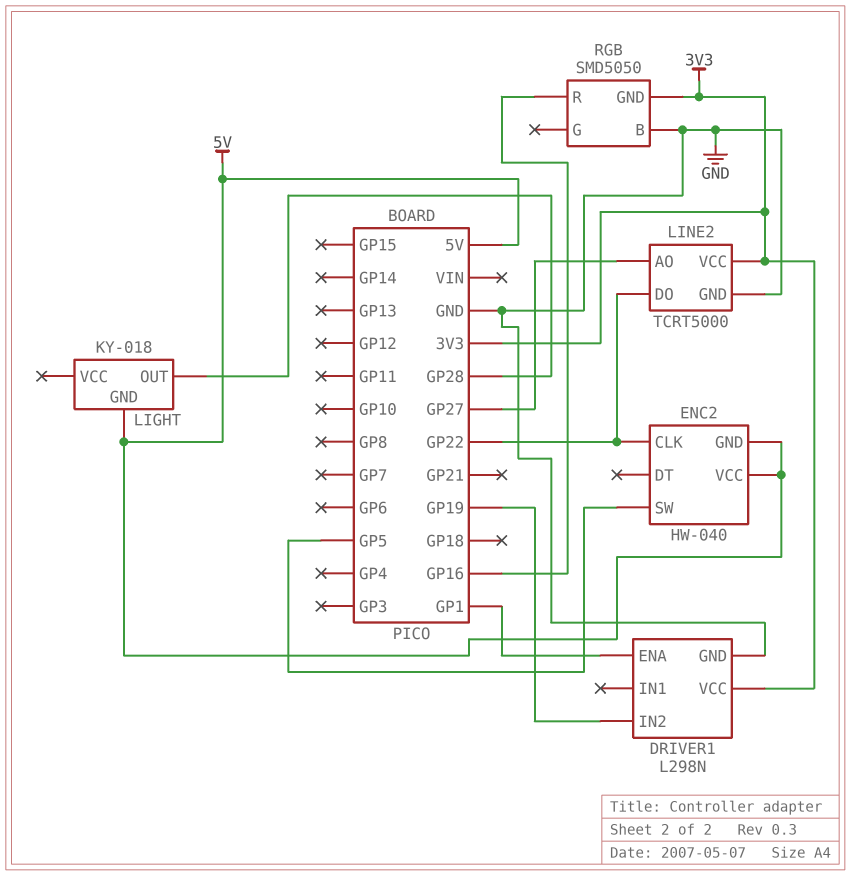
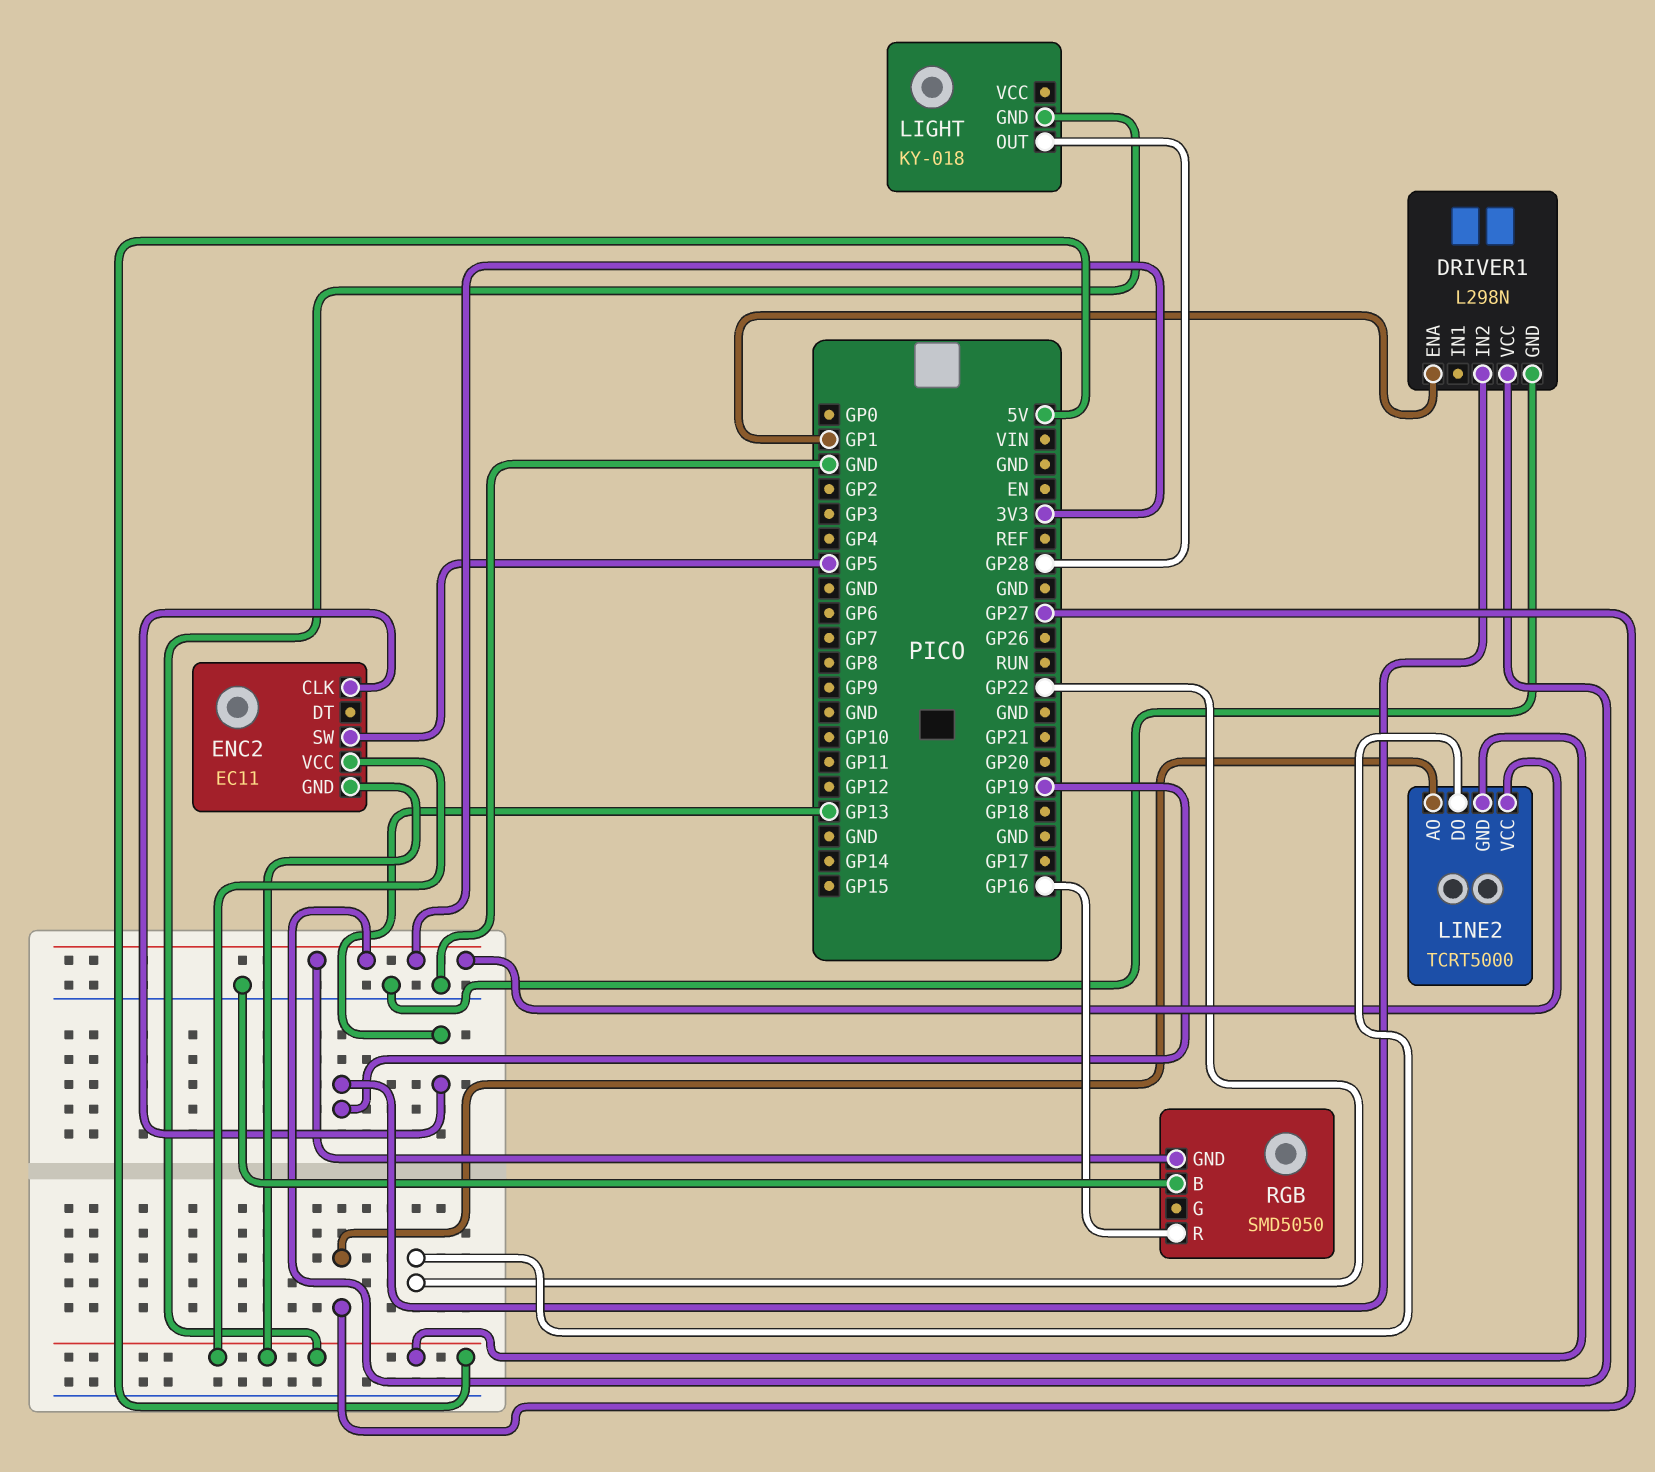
ENC2: HW-040 -> EC11
ENC2 pin CLK: GP22 -> GP13
LINE2 pin GND: GND -> 5V

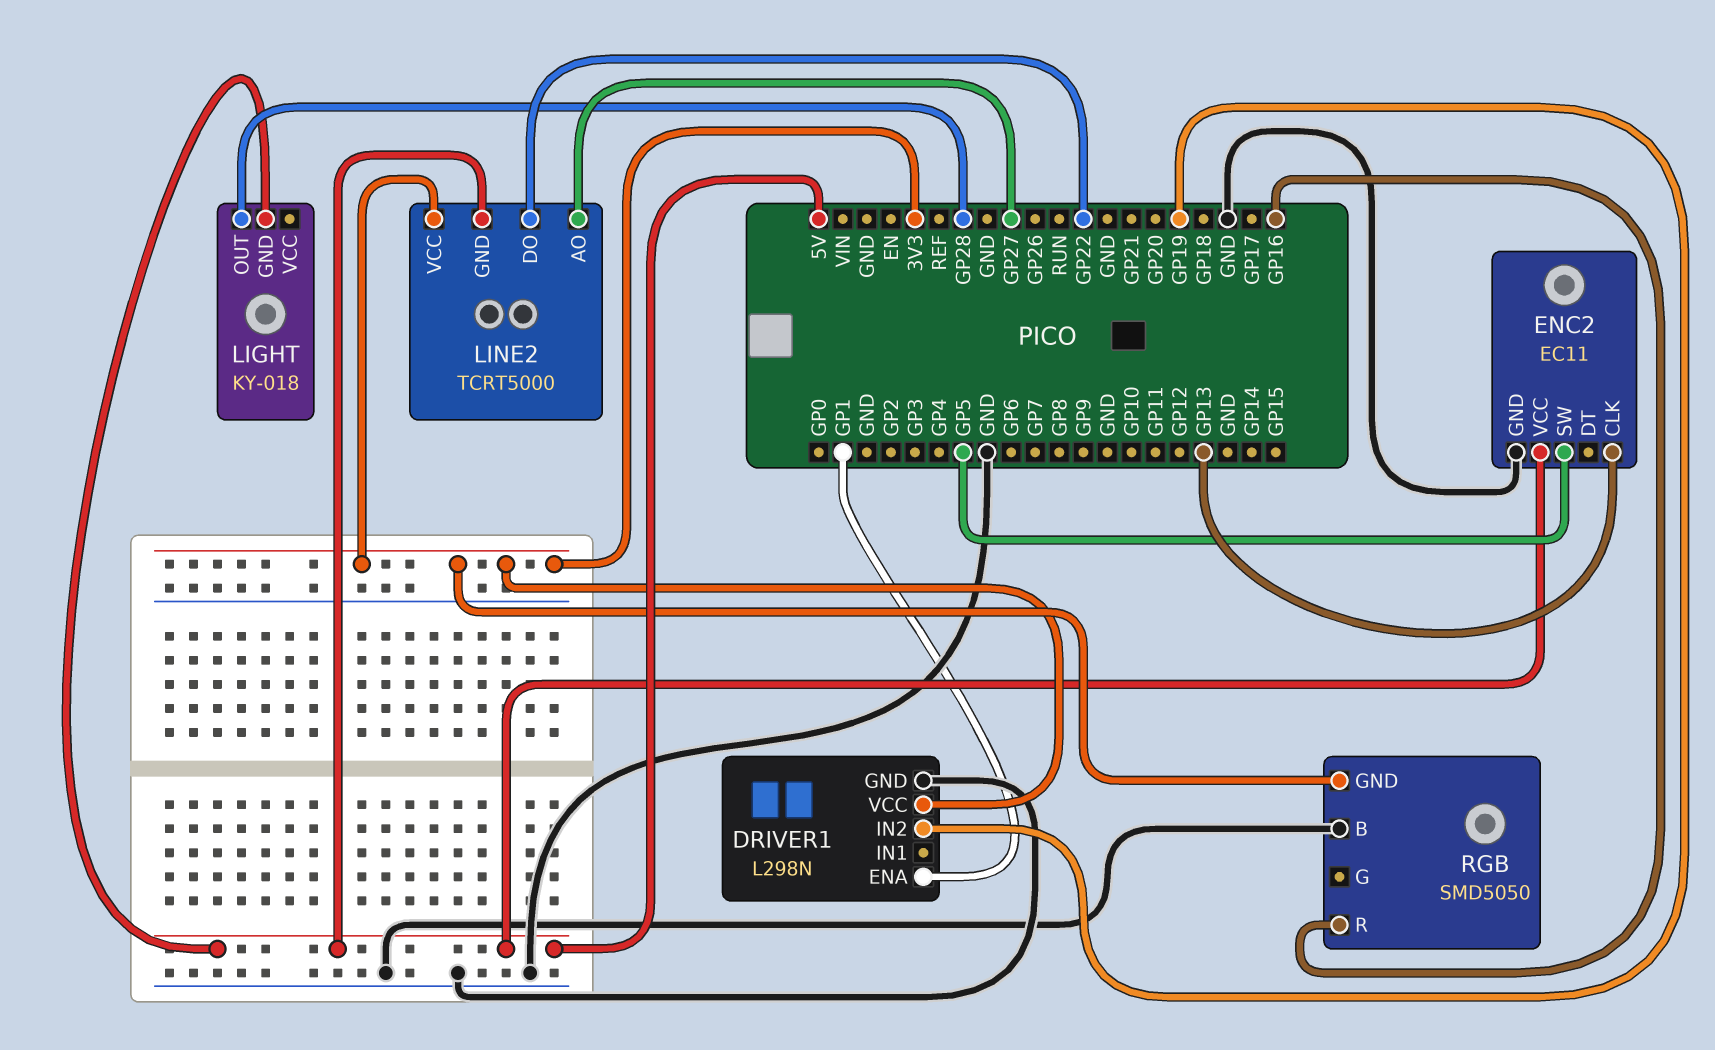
ENC2 pin GND: 5V -> GND

